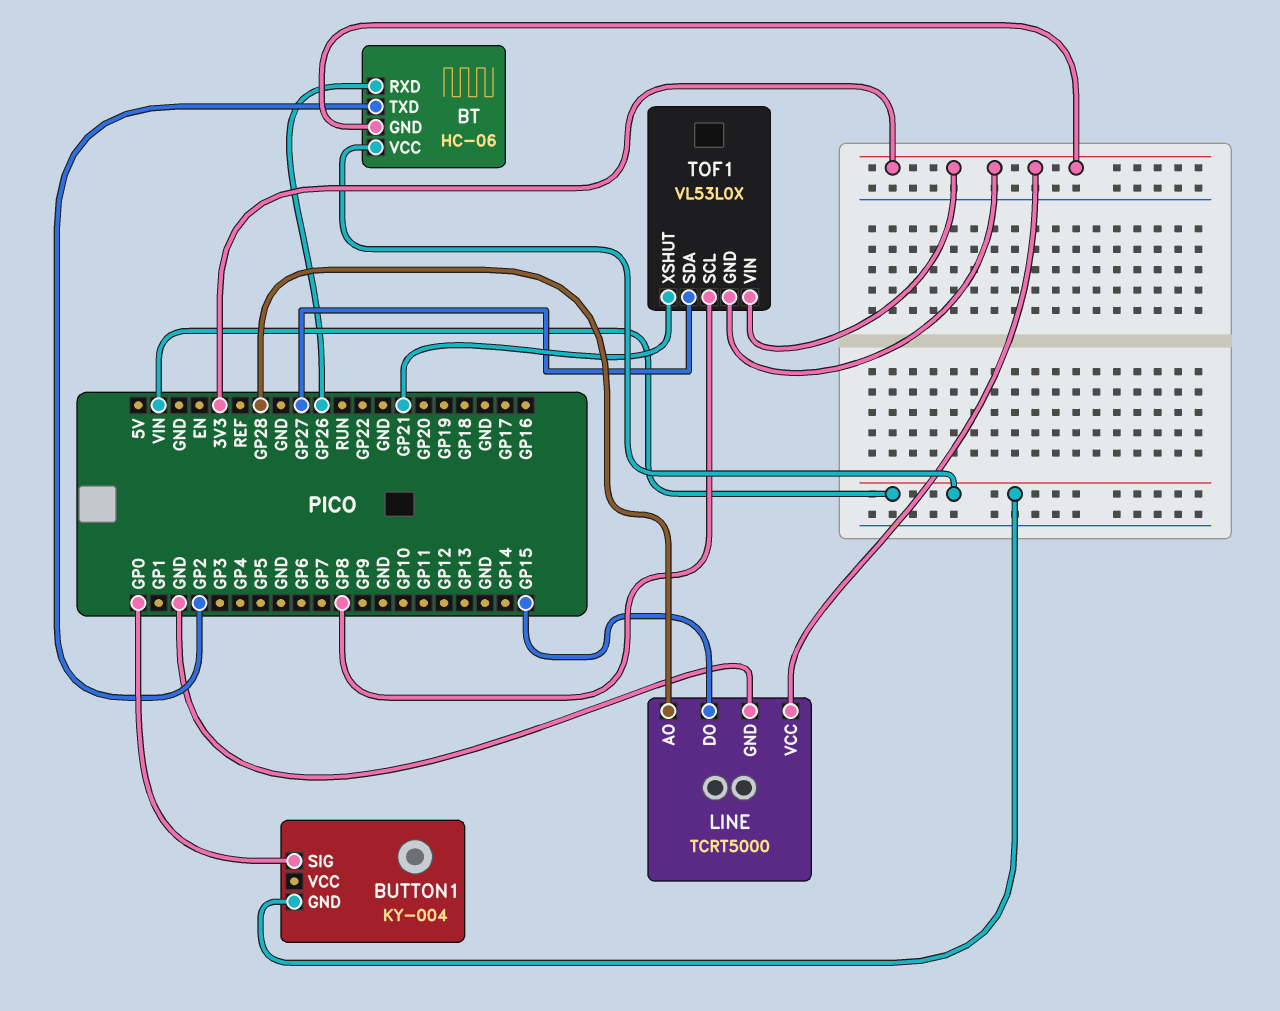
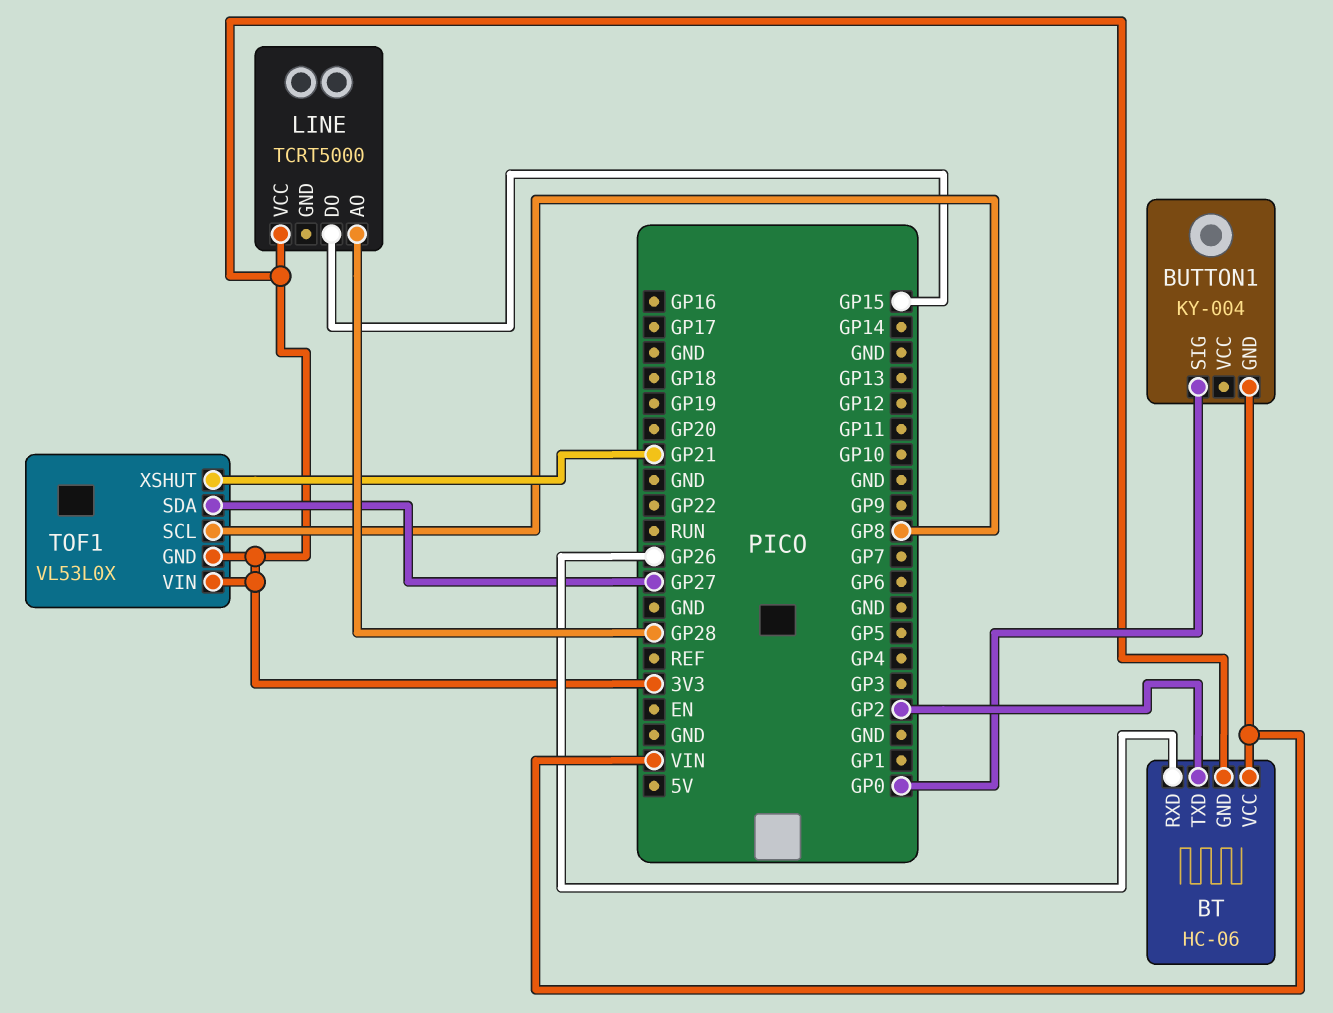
LINE pin GND: GND -> none

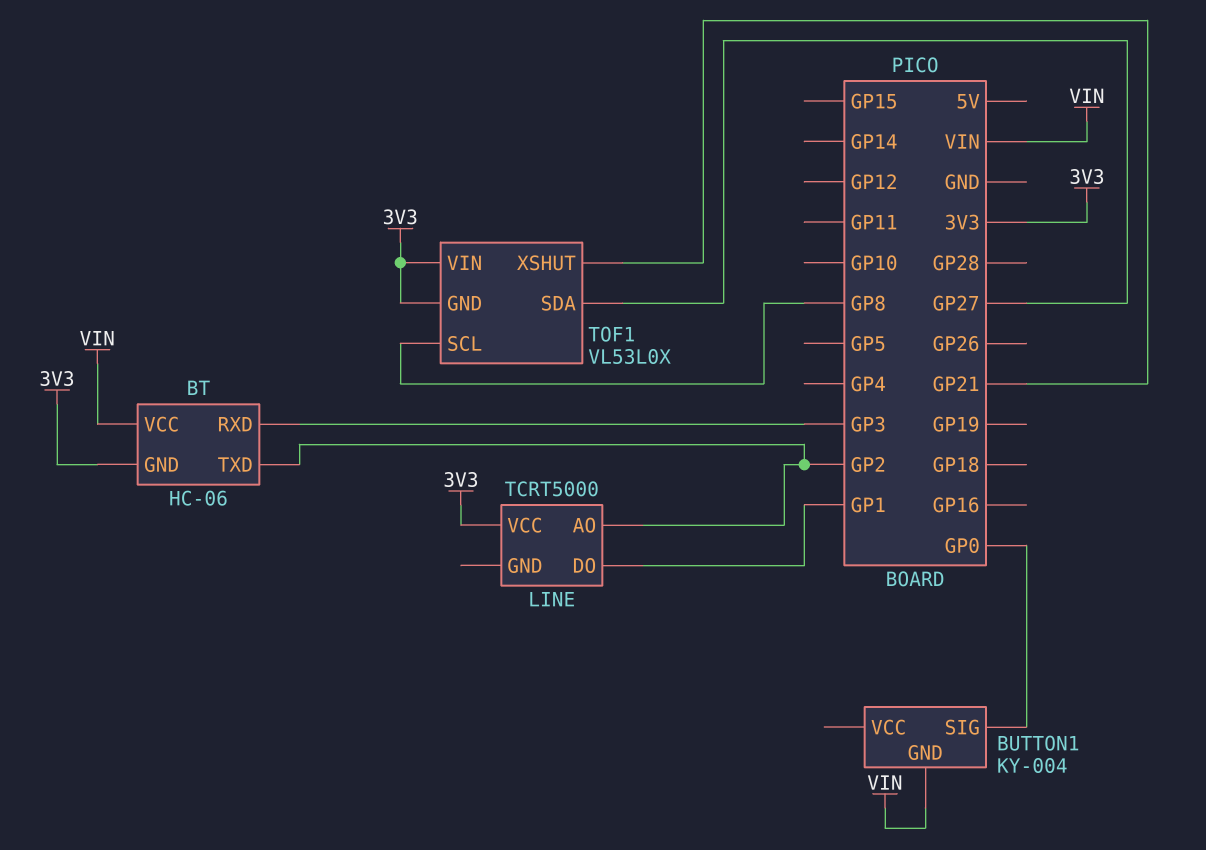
BT pin RXD: GP26 -> GP3
LINE pin AO: GP28 -> GP2
LINE pin DO: GP15 -> GP1

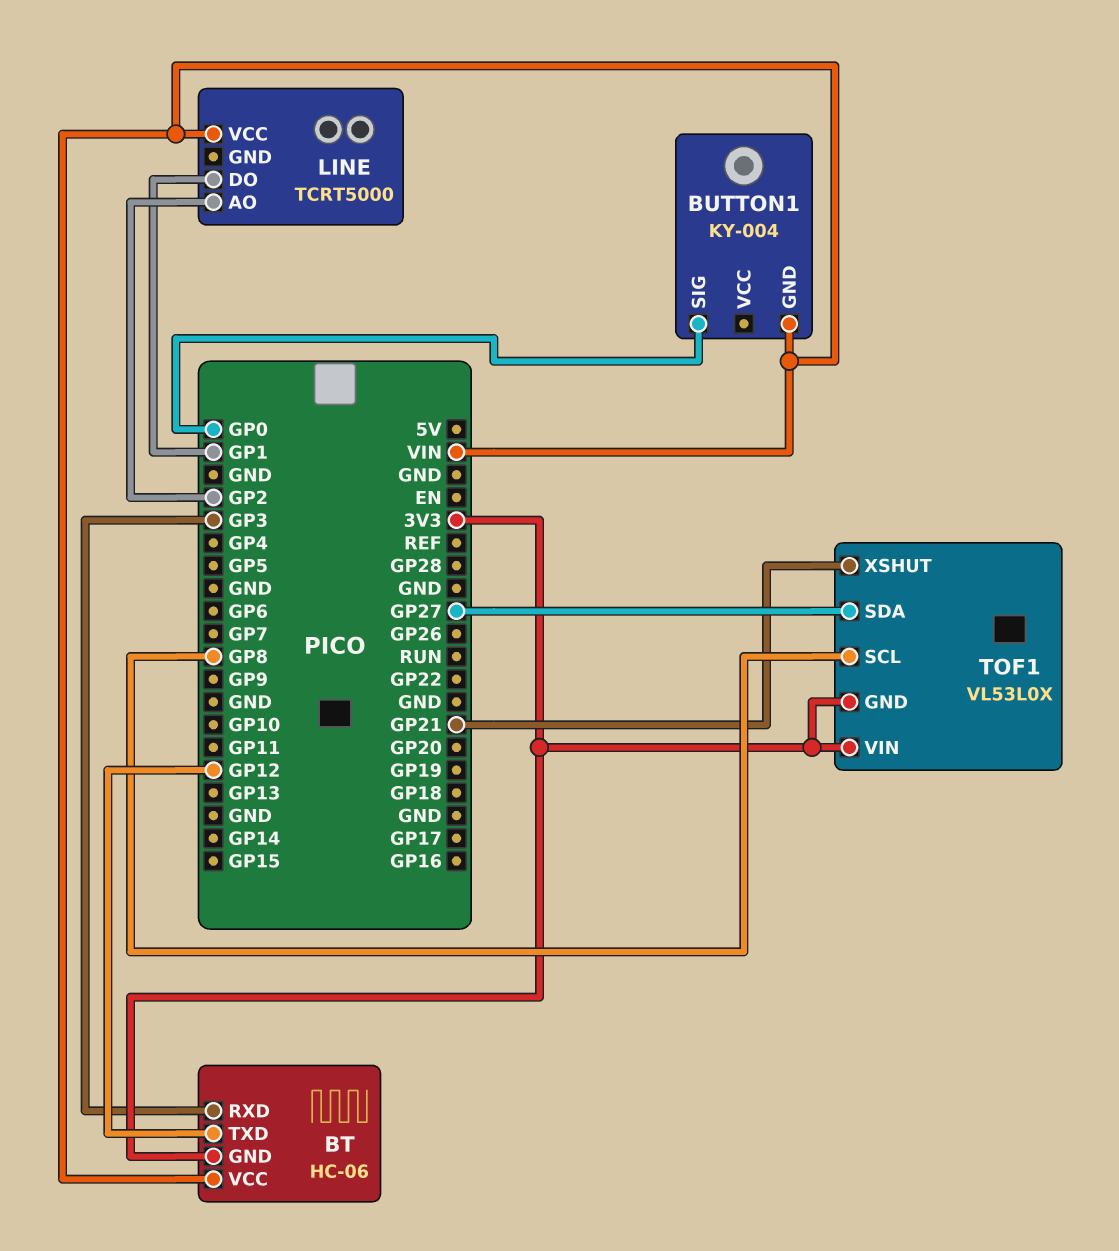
BT pin TXD: GP2 -> GP12
LINE pin VCC: 3V3 -> VIN

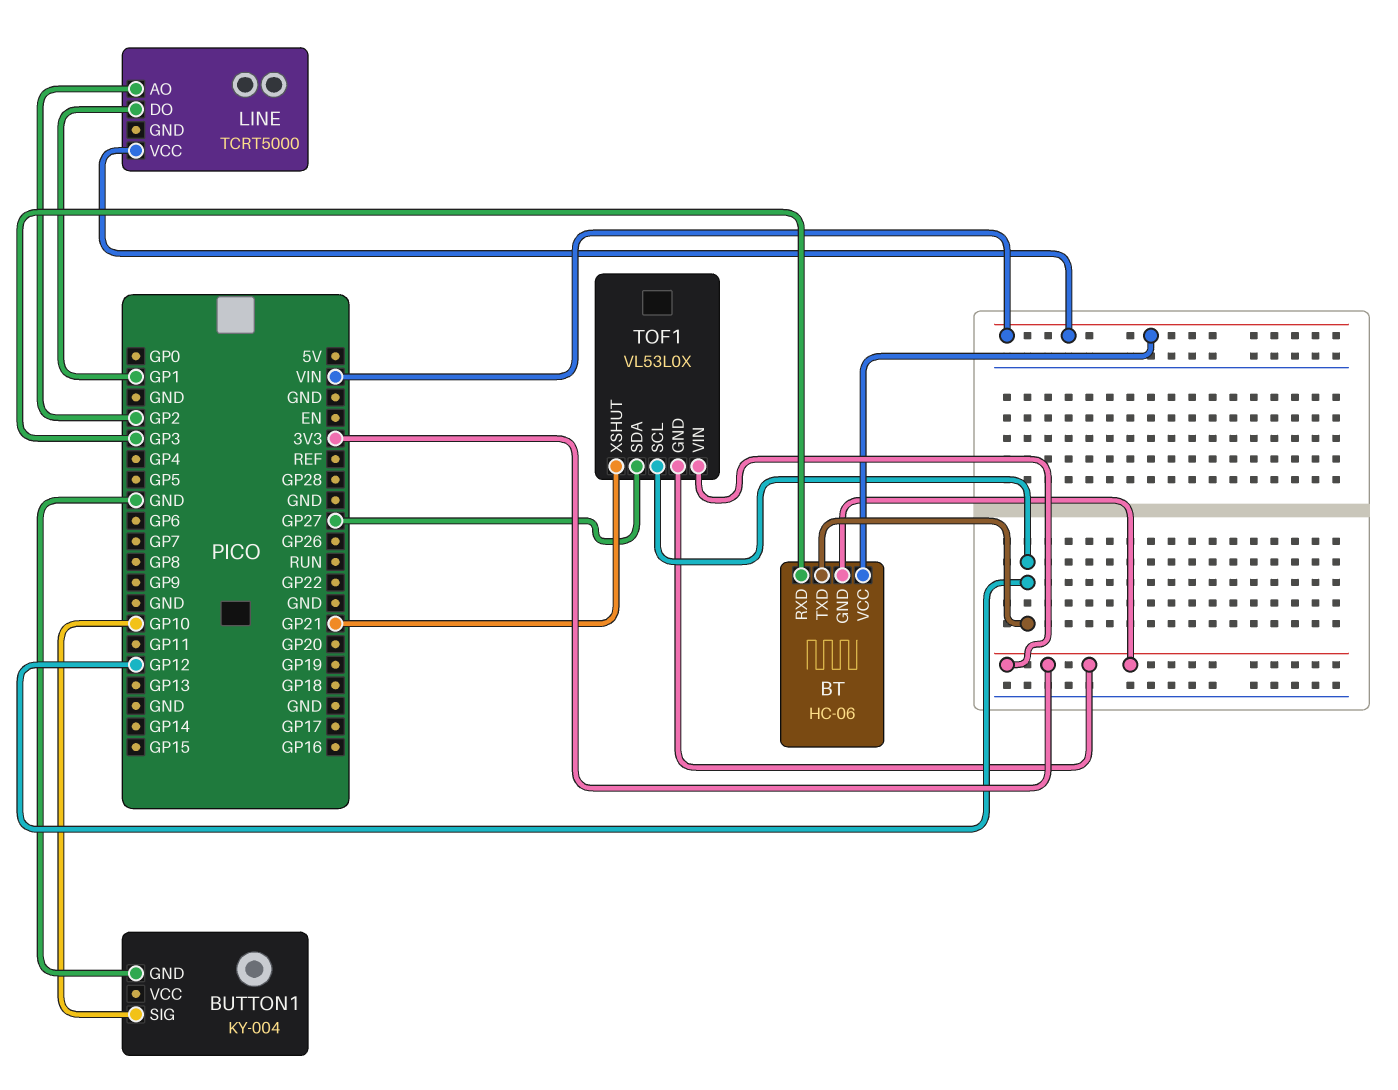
BUTTON1 pin GND: VIN -> GND
BUTTON1 pin SIG: GP0 -> GP10
TOF1 pin SCL: GP8 -> GP12

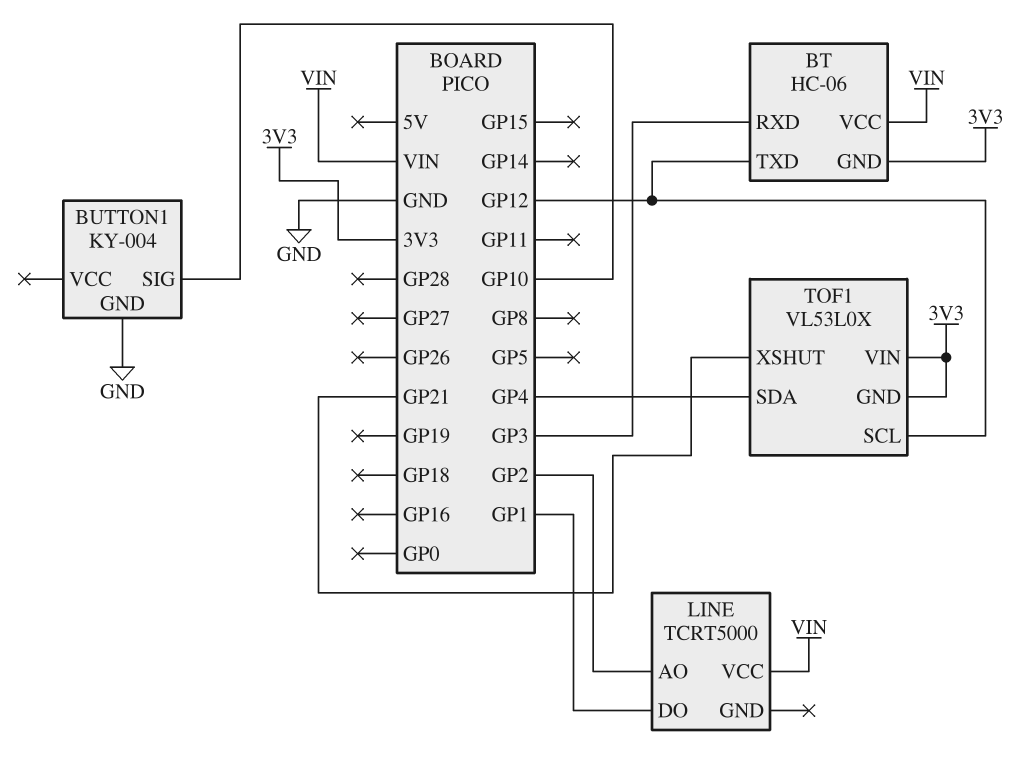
TOF1 pin SDA: GP27 -> GP4

